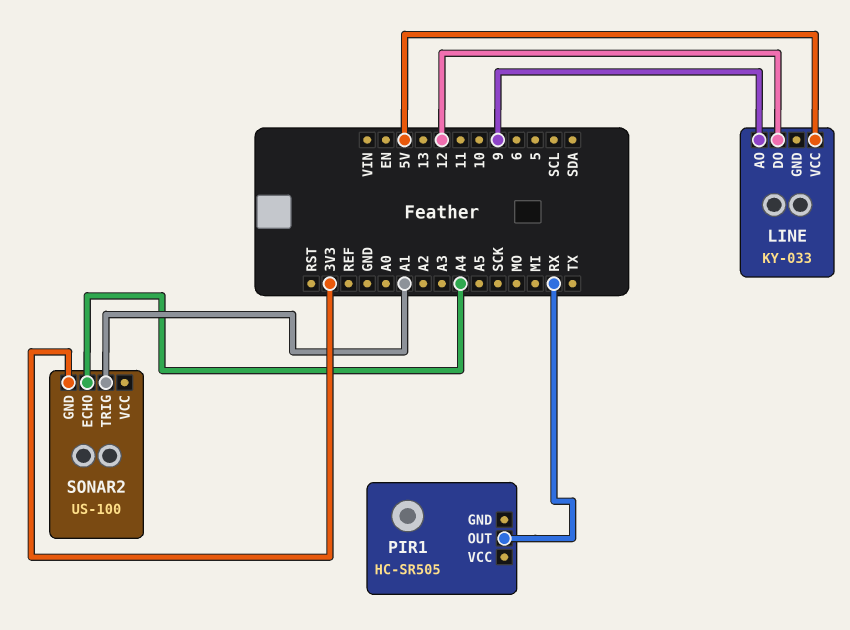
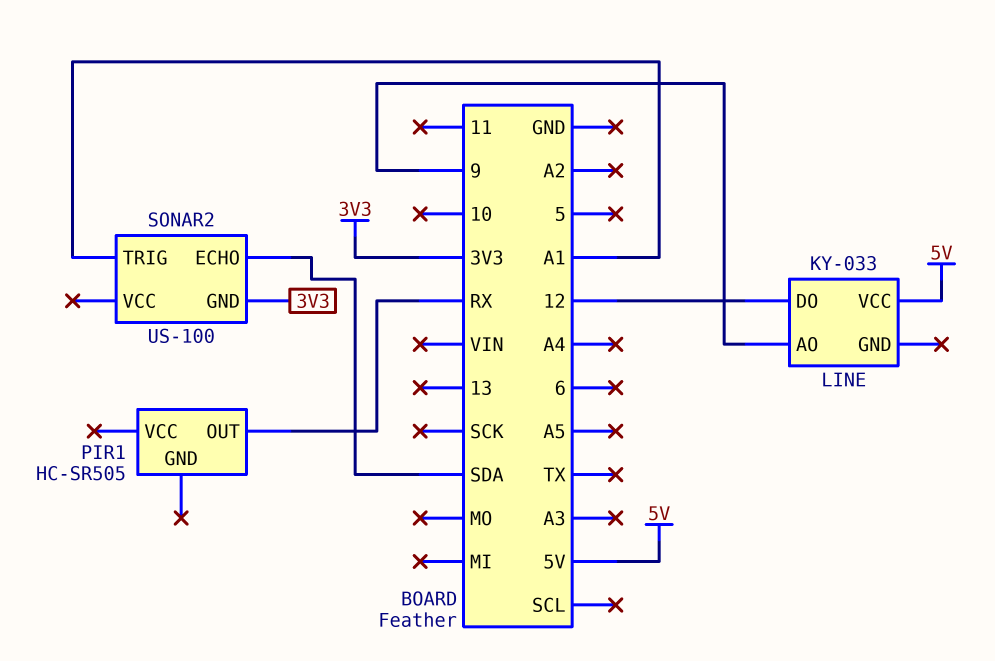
SONAR2 pin ECHO: A4 -> SDA

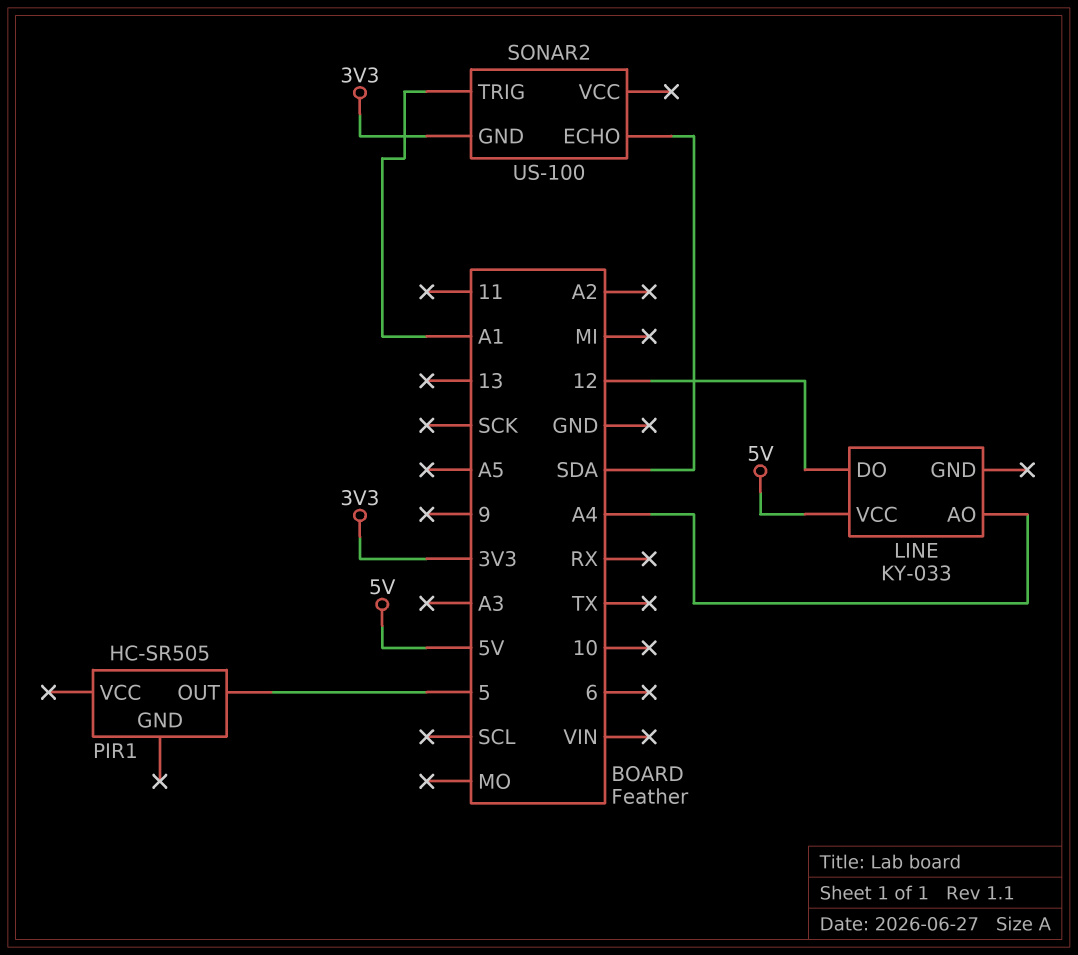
LINE pin AO: 9 -> A4
PIR1 pin OUT: RX -> 5

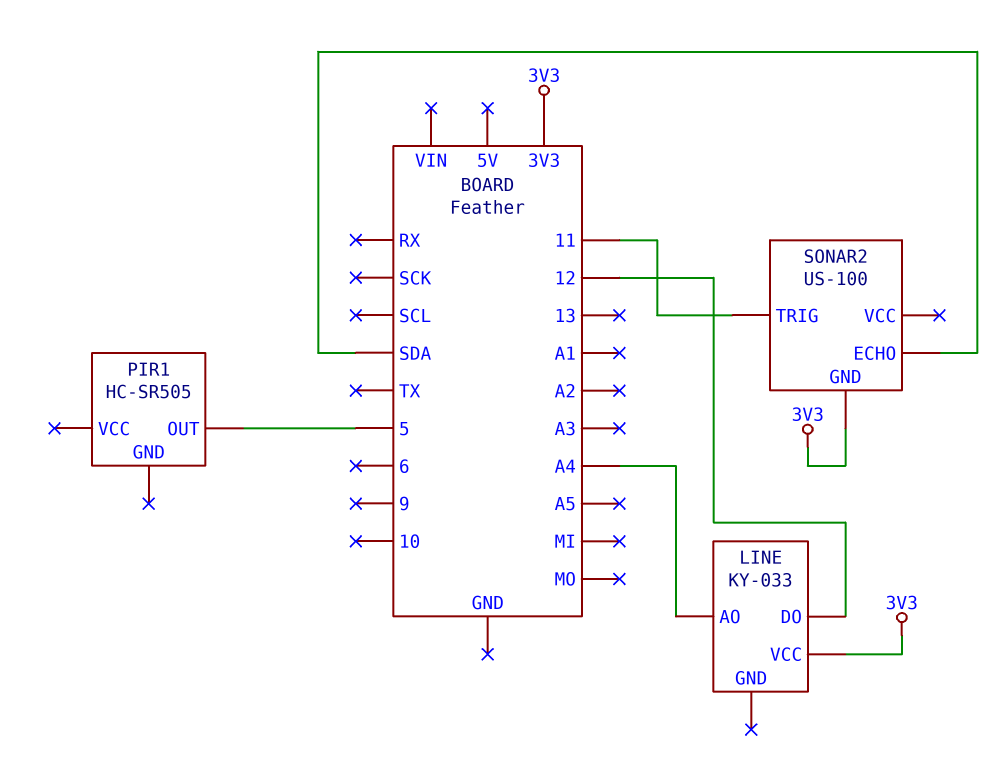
LINE pin VCC: 5V -> 3V3
SONAR2 pin TRIG: A1 -> 11

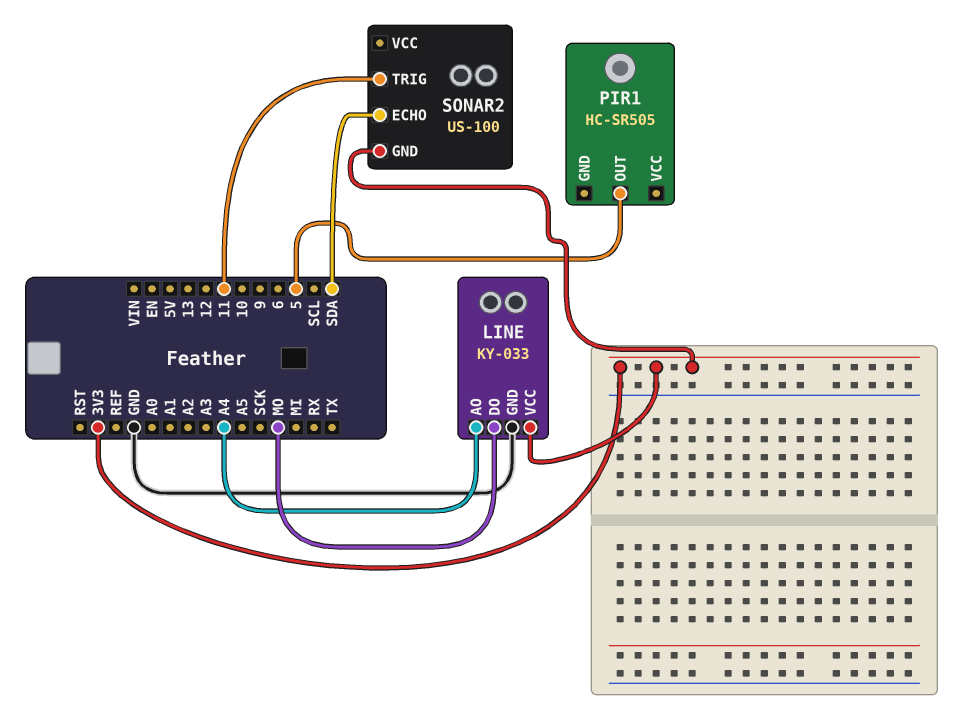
LINE pin DO: 12 -> MO
LINE pin GND: none -> GND

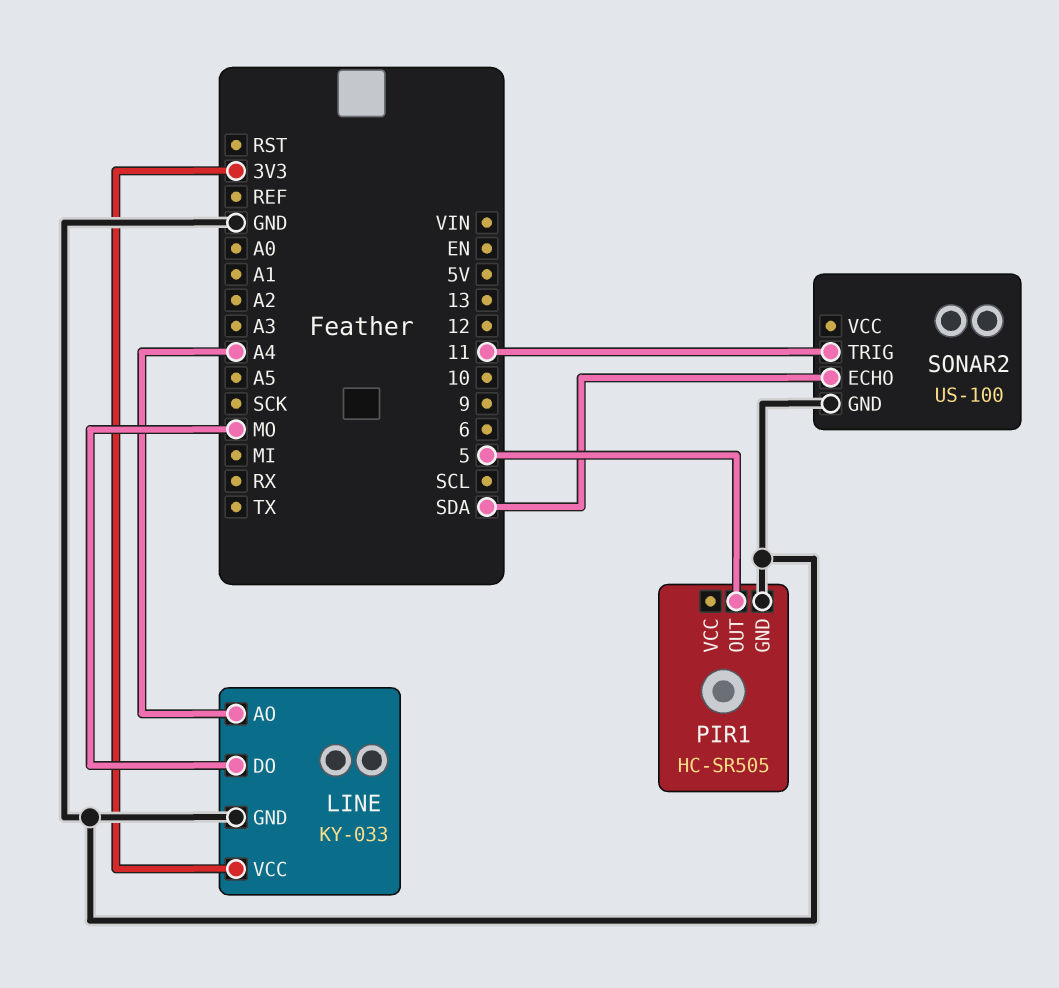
PIR1 pin GND: none -> GND
SONAR2 pin GND: 3V3 -> GND

